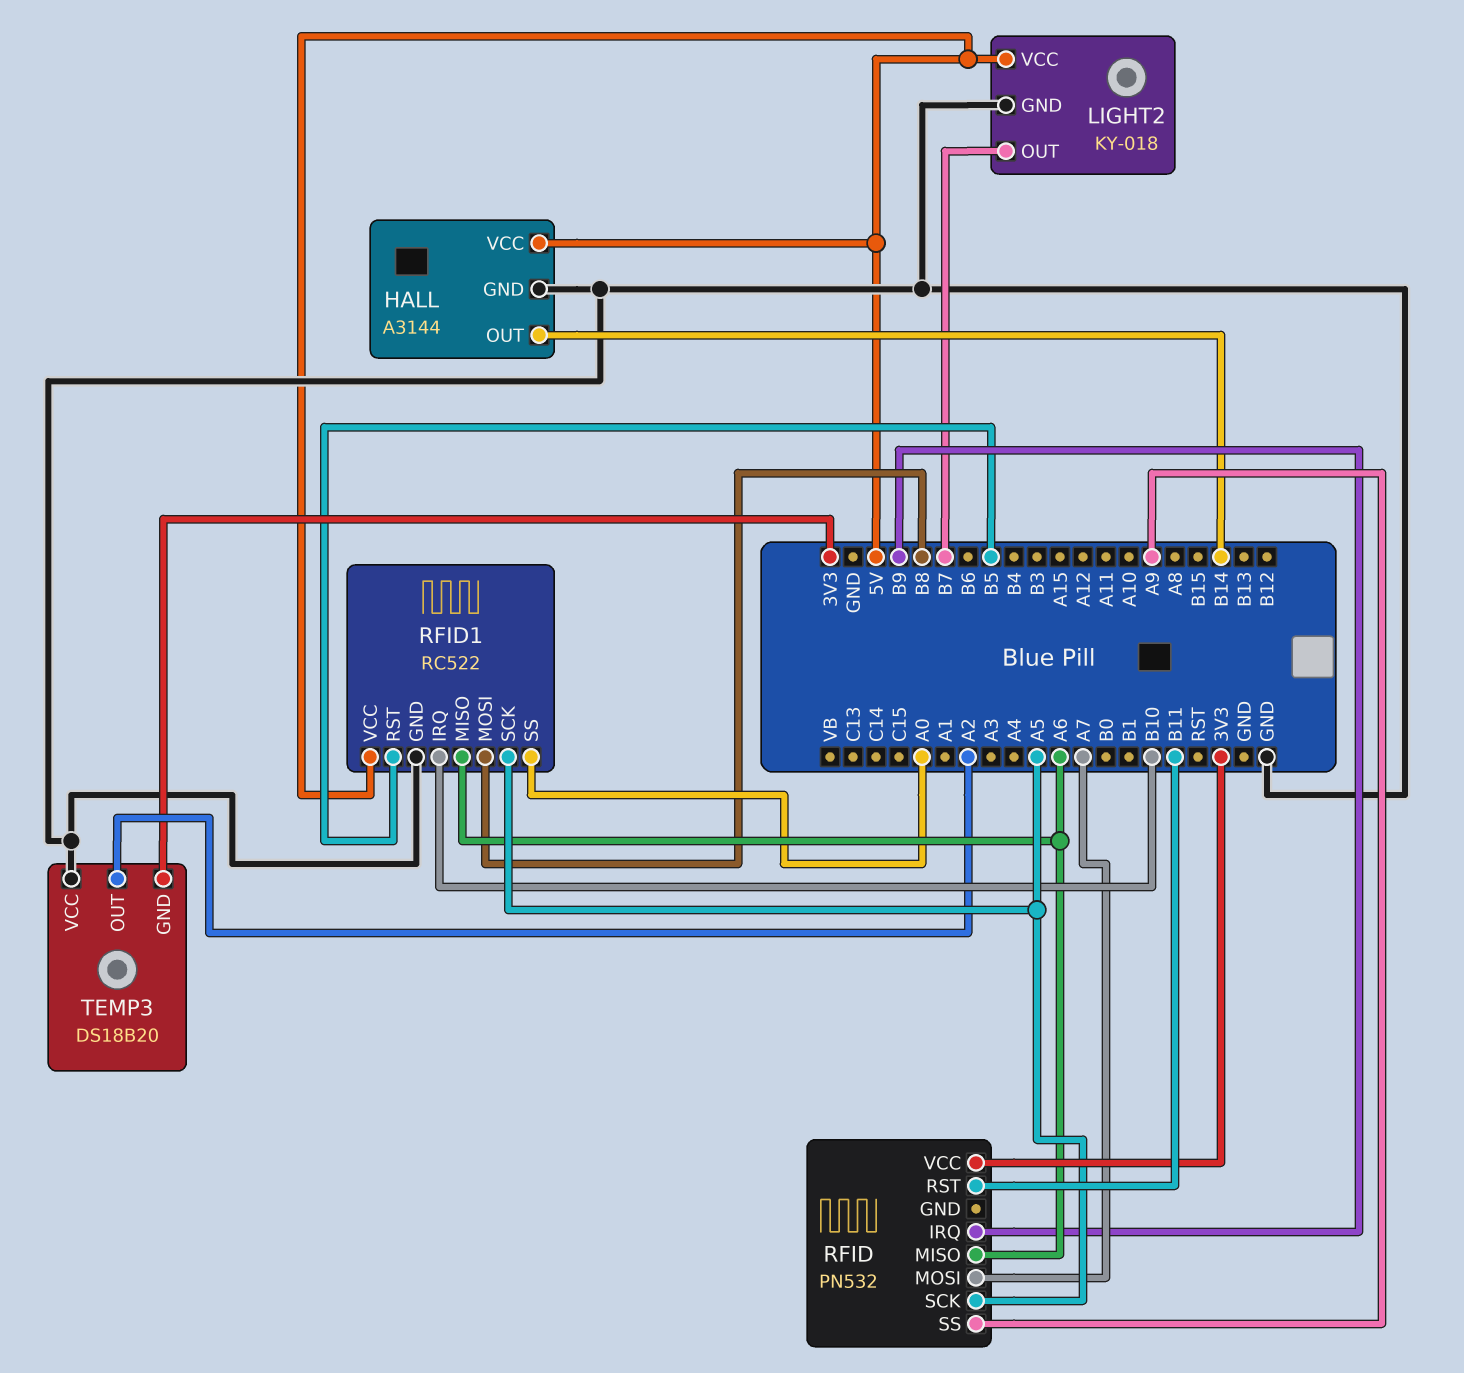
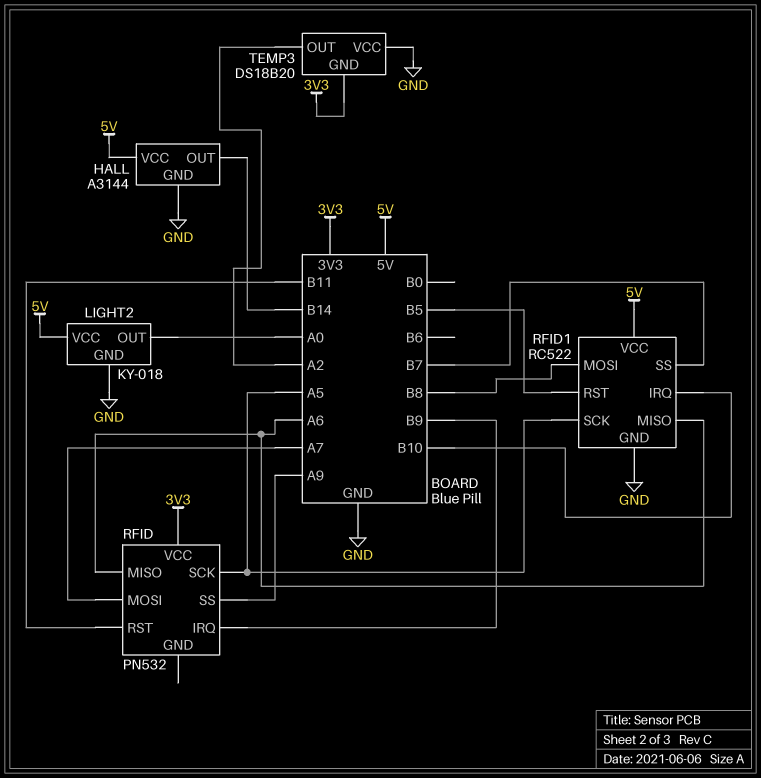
LIGHT2 pin OUT: B7 -> A0
RFID1 pin SS: A0 -> B7

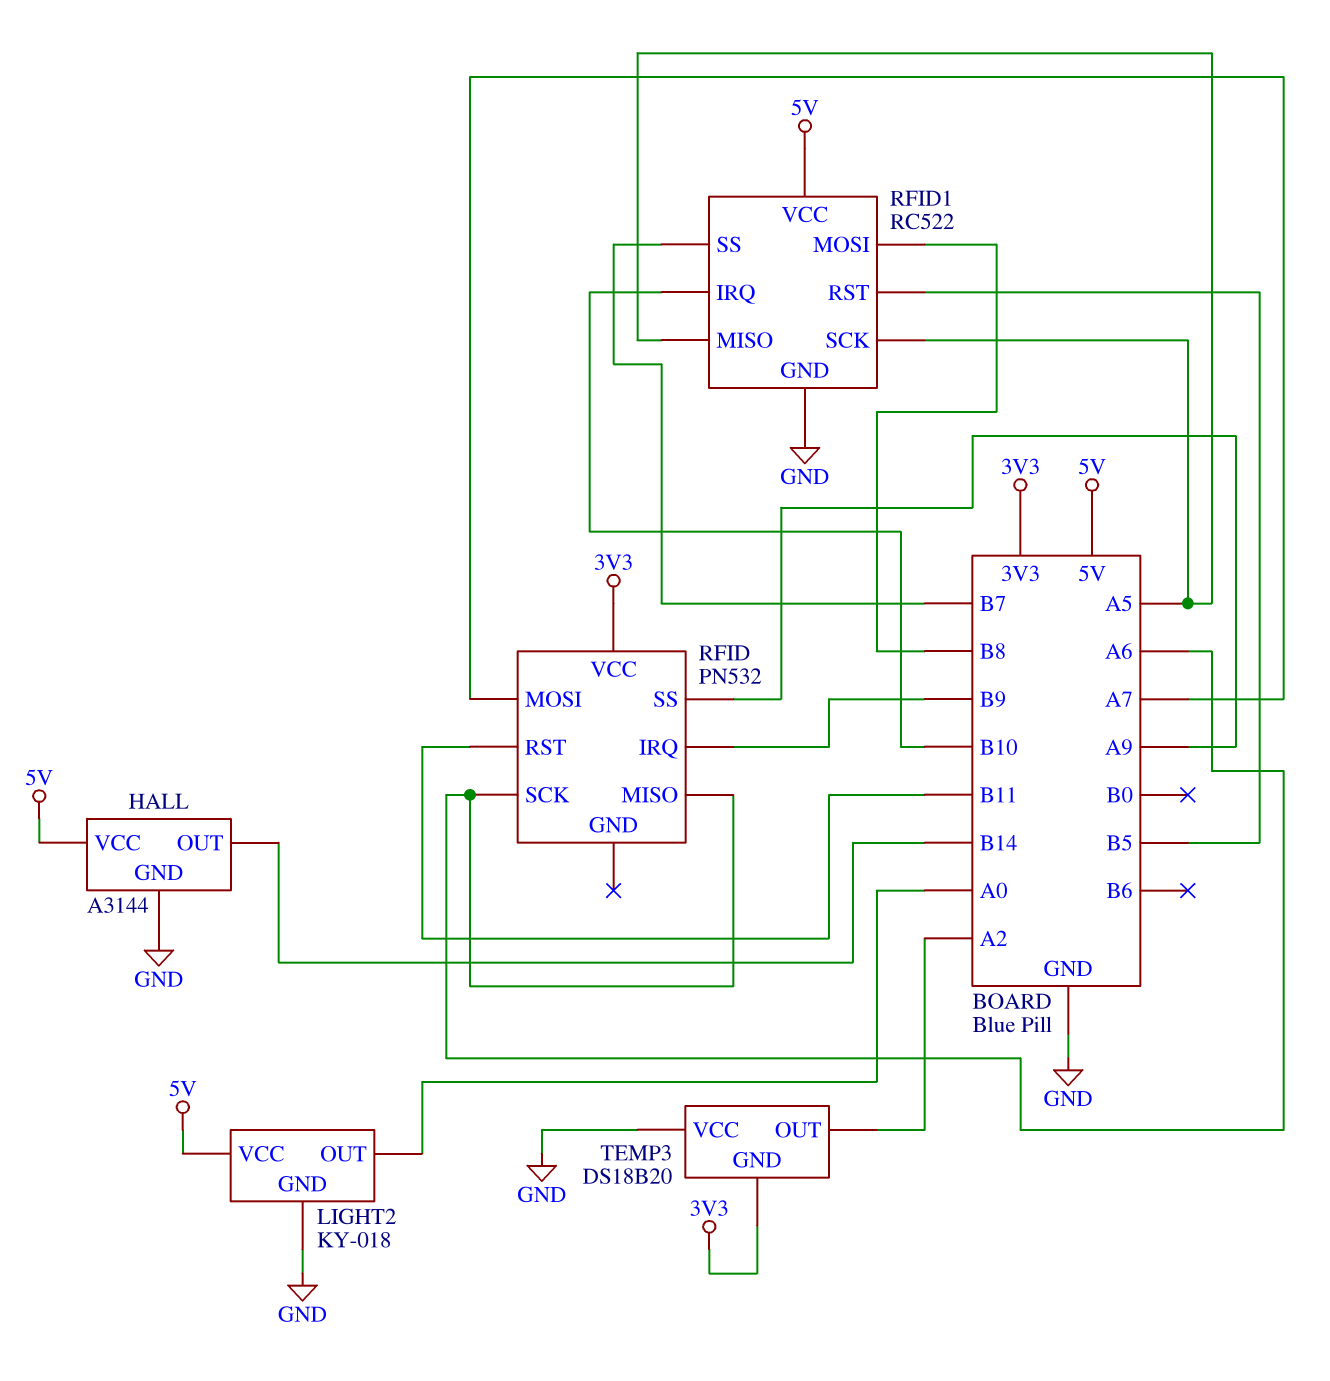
RFID pin SCK: A5 -> A6
RFID1 pin MISO: A6 -> A5

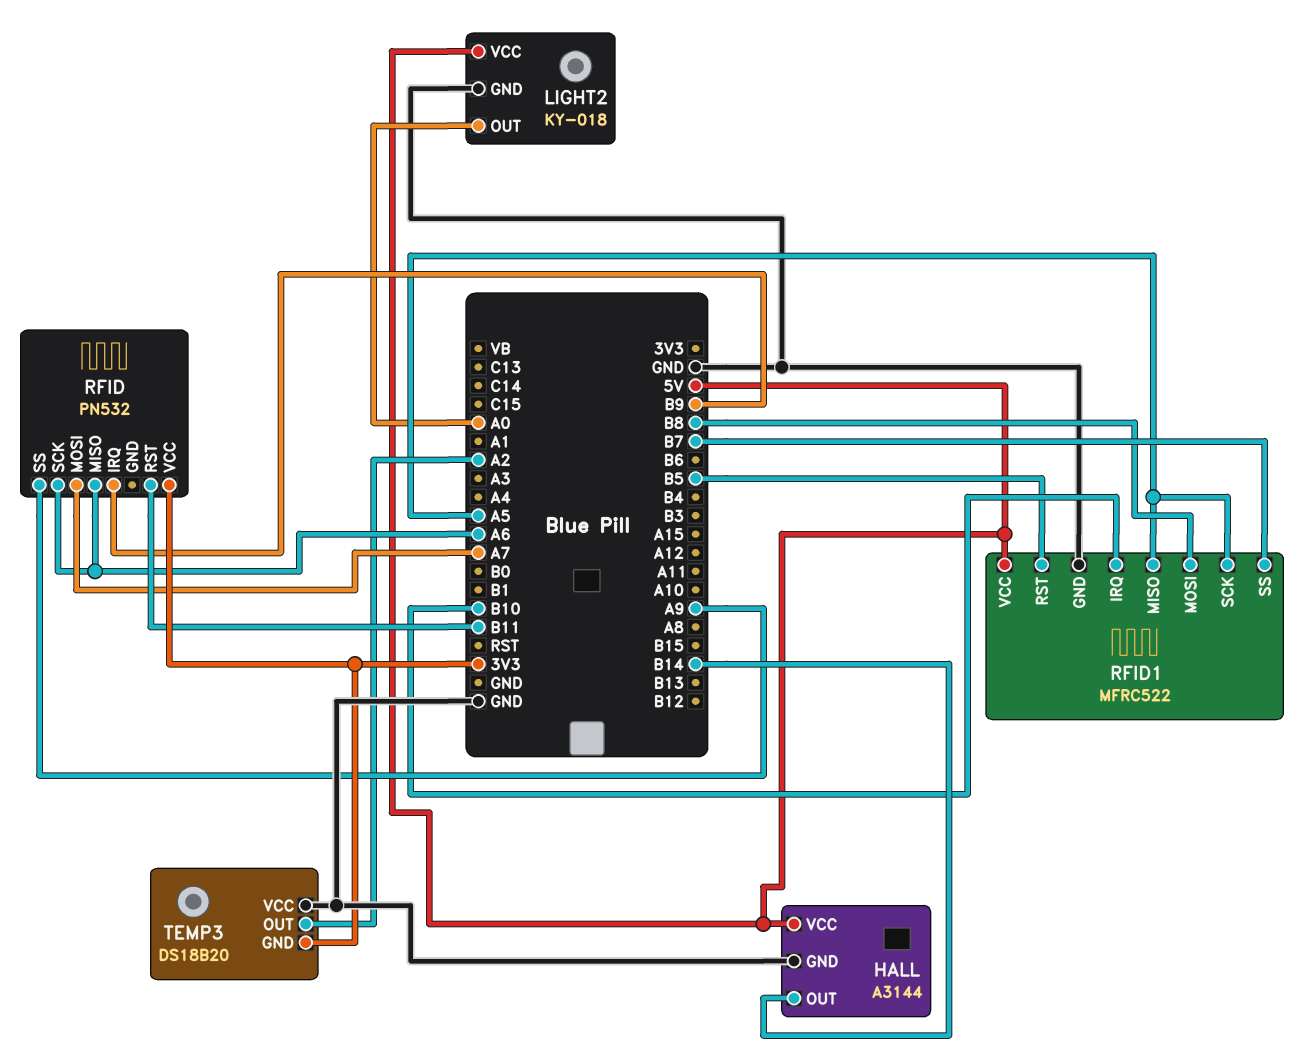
RFID1: RC522 -> MFRC522

